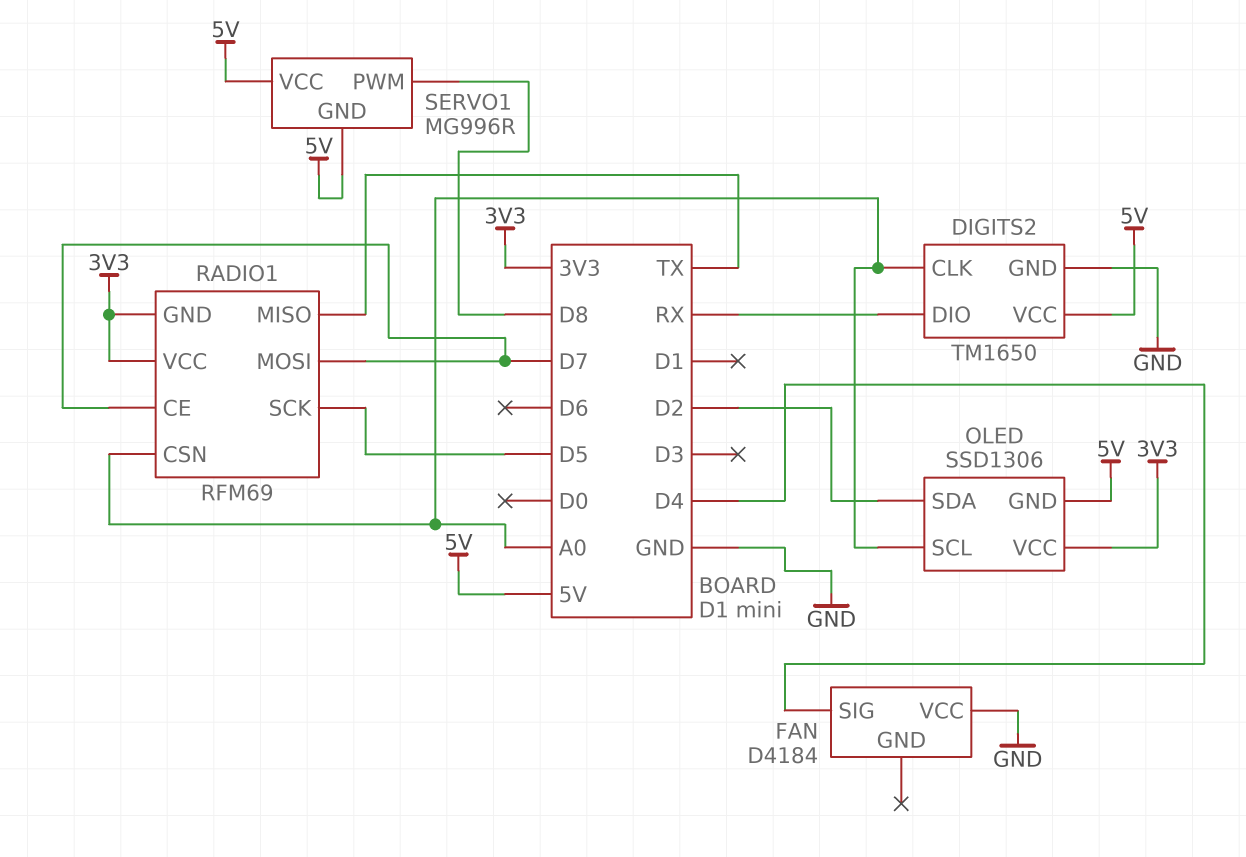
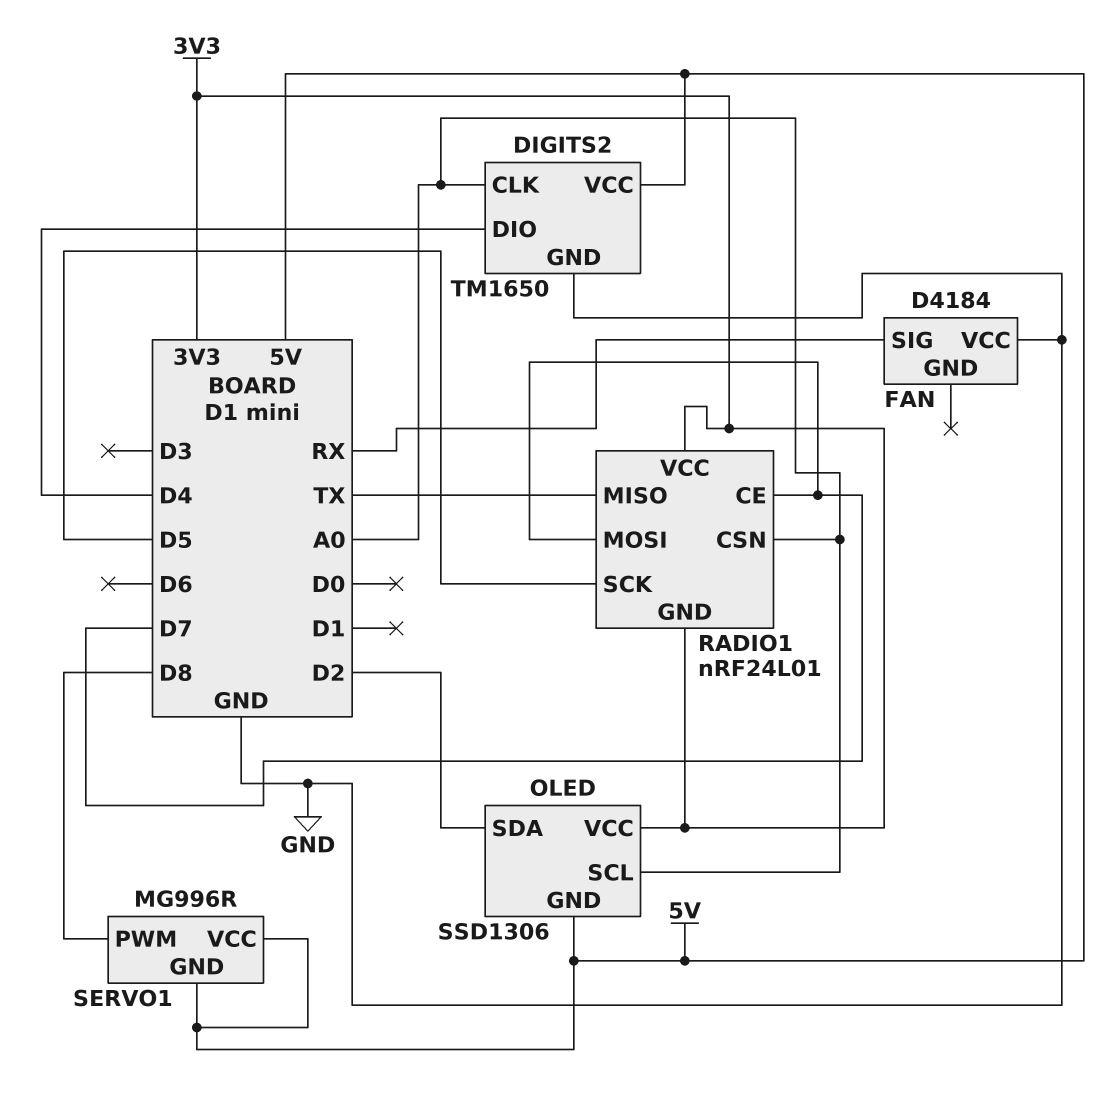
DIGITS2 pin DIO: RX -> D4
FAN pin SIG: D4 -> RX
RADIO1: RFM69 -> nRF24L01

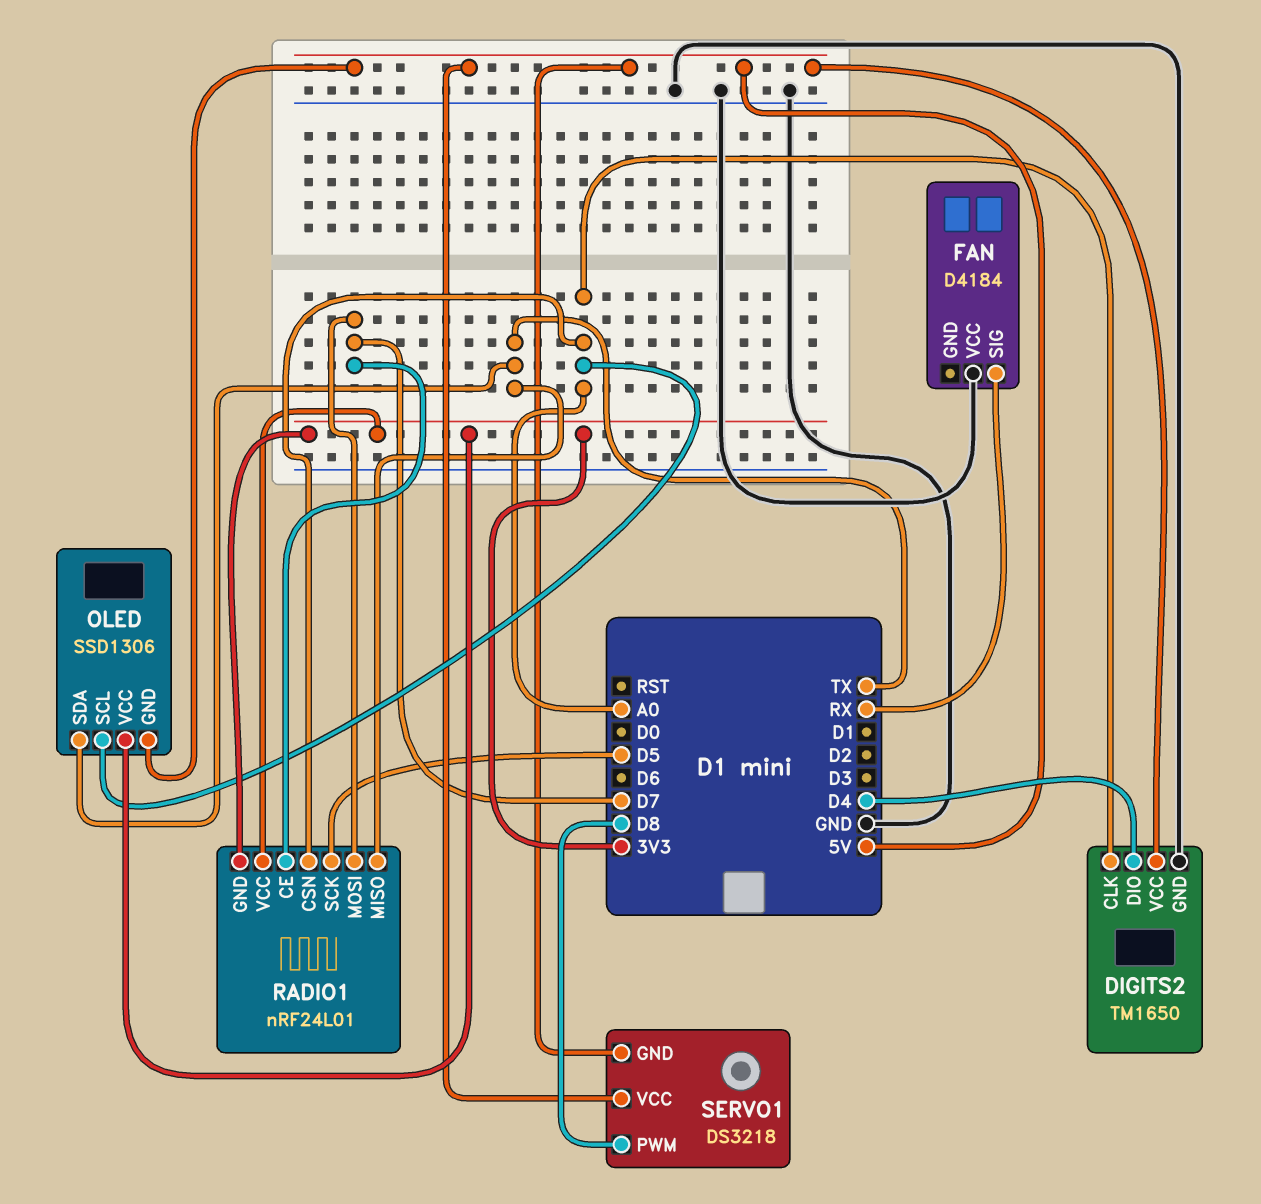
OLED pin SDA: D2 -> TX
SERVO1: MG996R -> DS3218

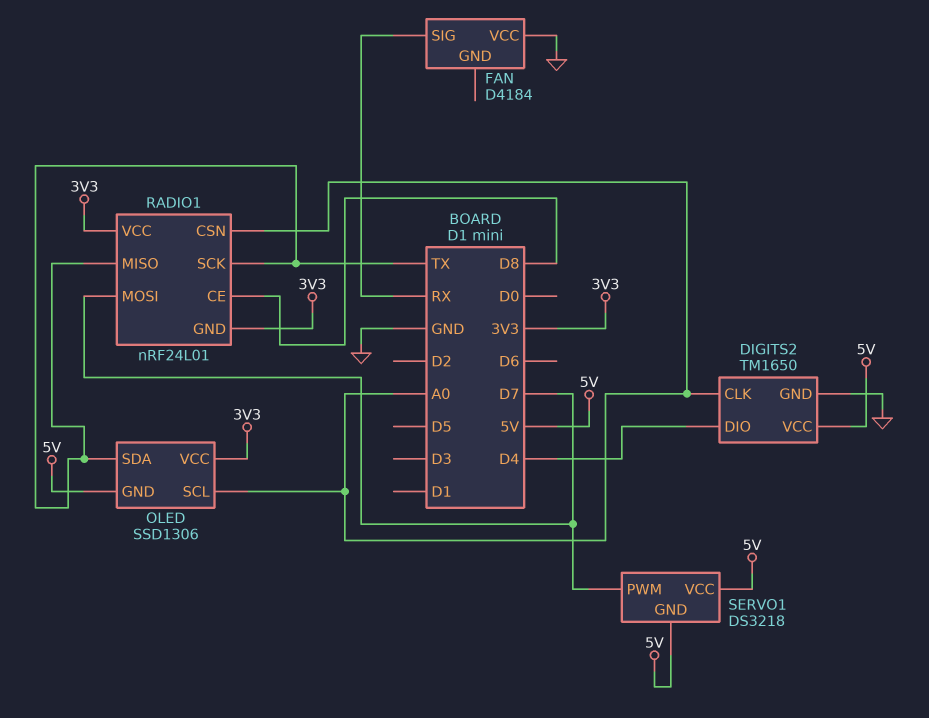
RADIO1 pin CE: D7 -> D8
RADIO1 pin SCK: D5 -> TX
SERVO1 pin PWM: D8 -> D7

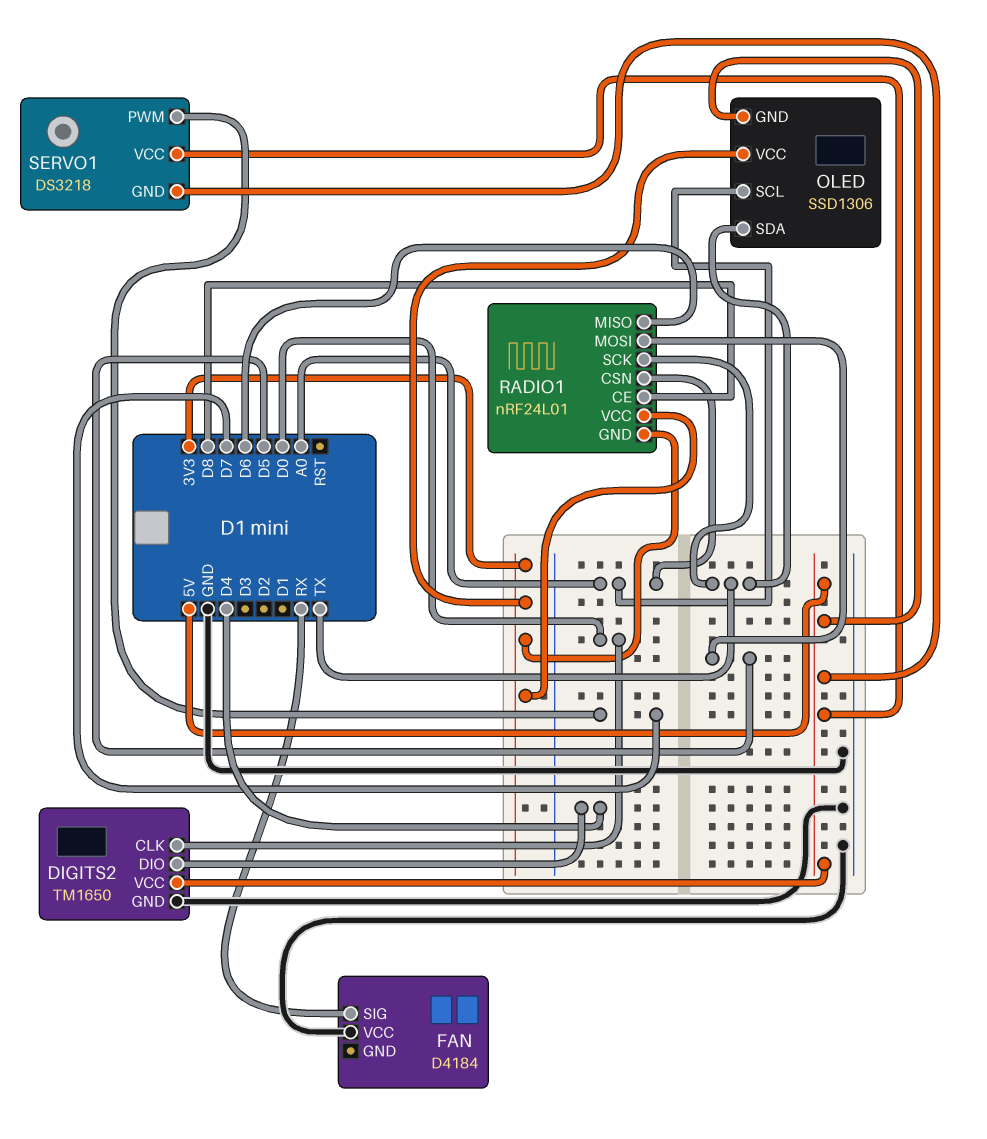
DIGITS2 pin CLK: A0 -> D0
RADIO1 pin MISO: TX -> D6
RADIO1 pin MOSI: D7 -> D5

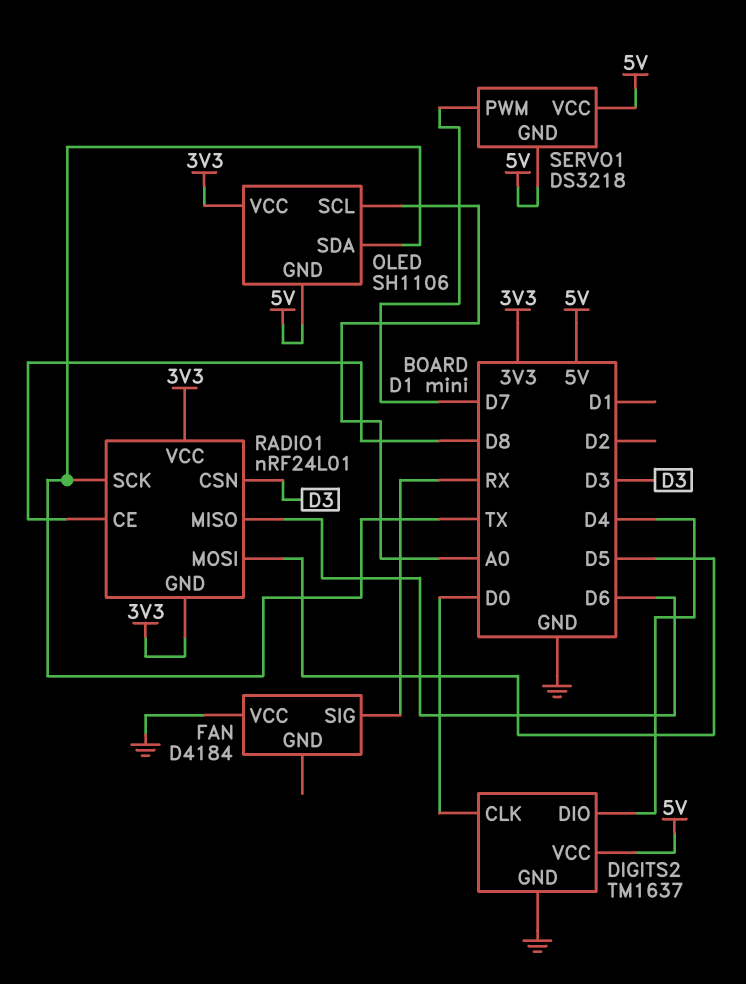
DIGITS2: TM1650 -> TM1637
OLED: SSD1306 -> SH1106
RADIO1 pin CSN: A0 -> D3

